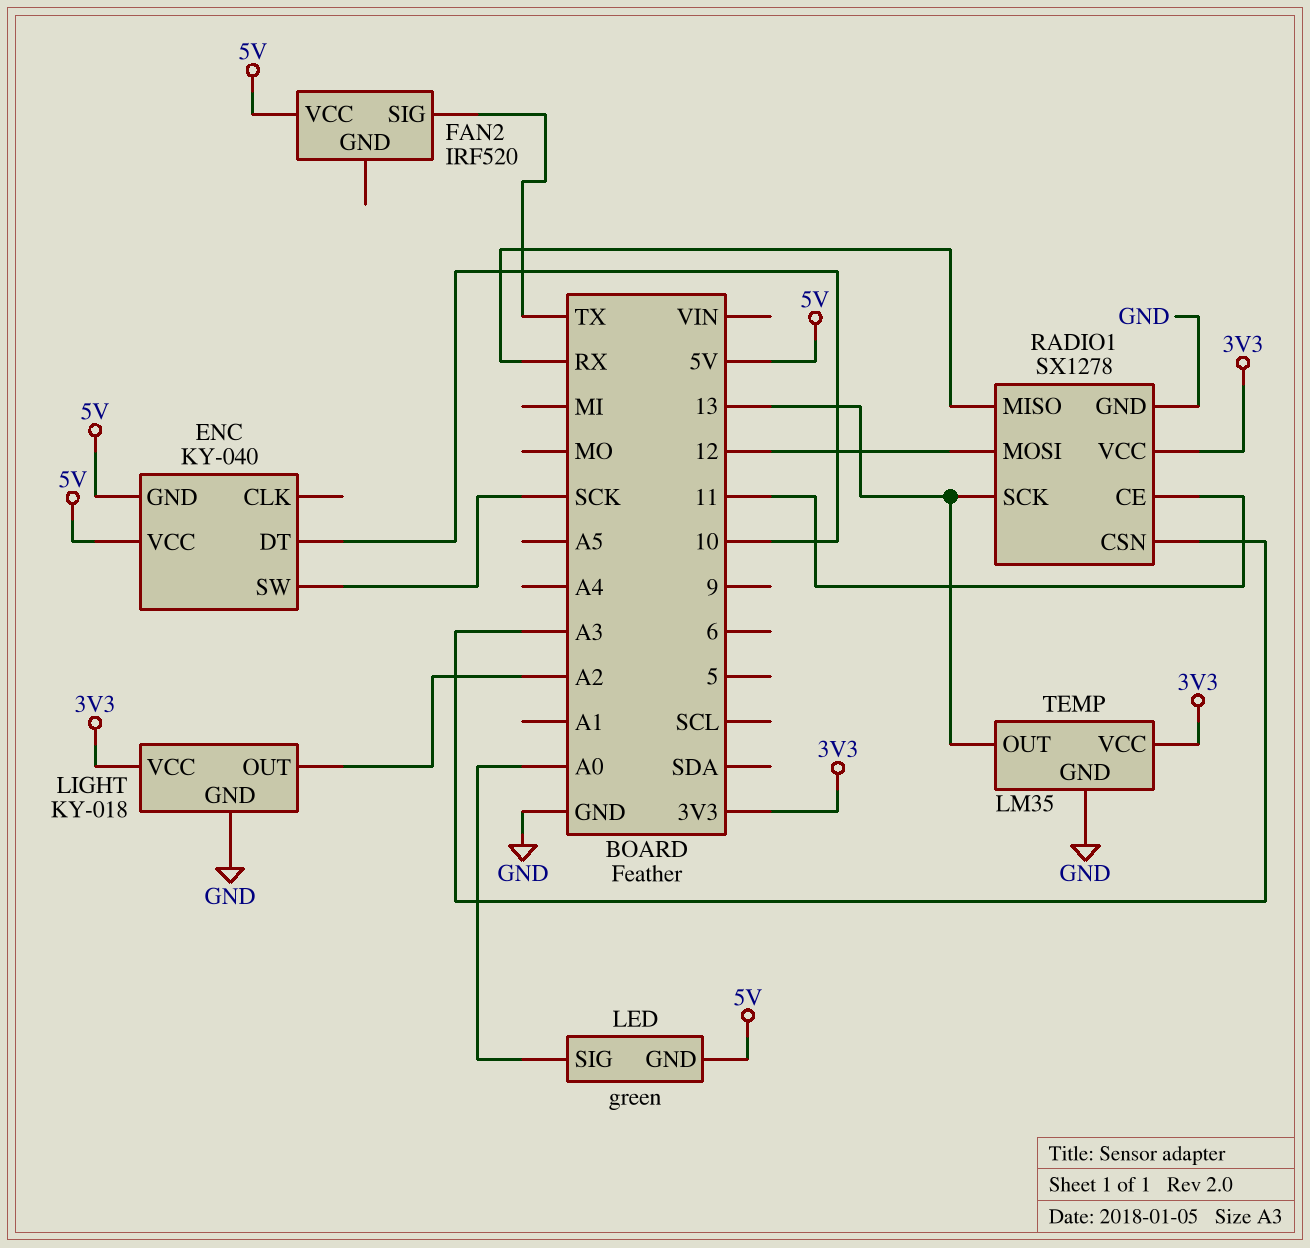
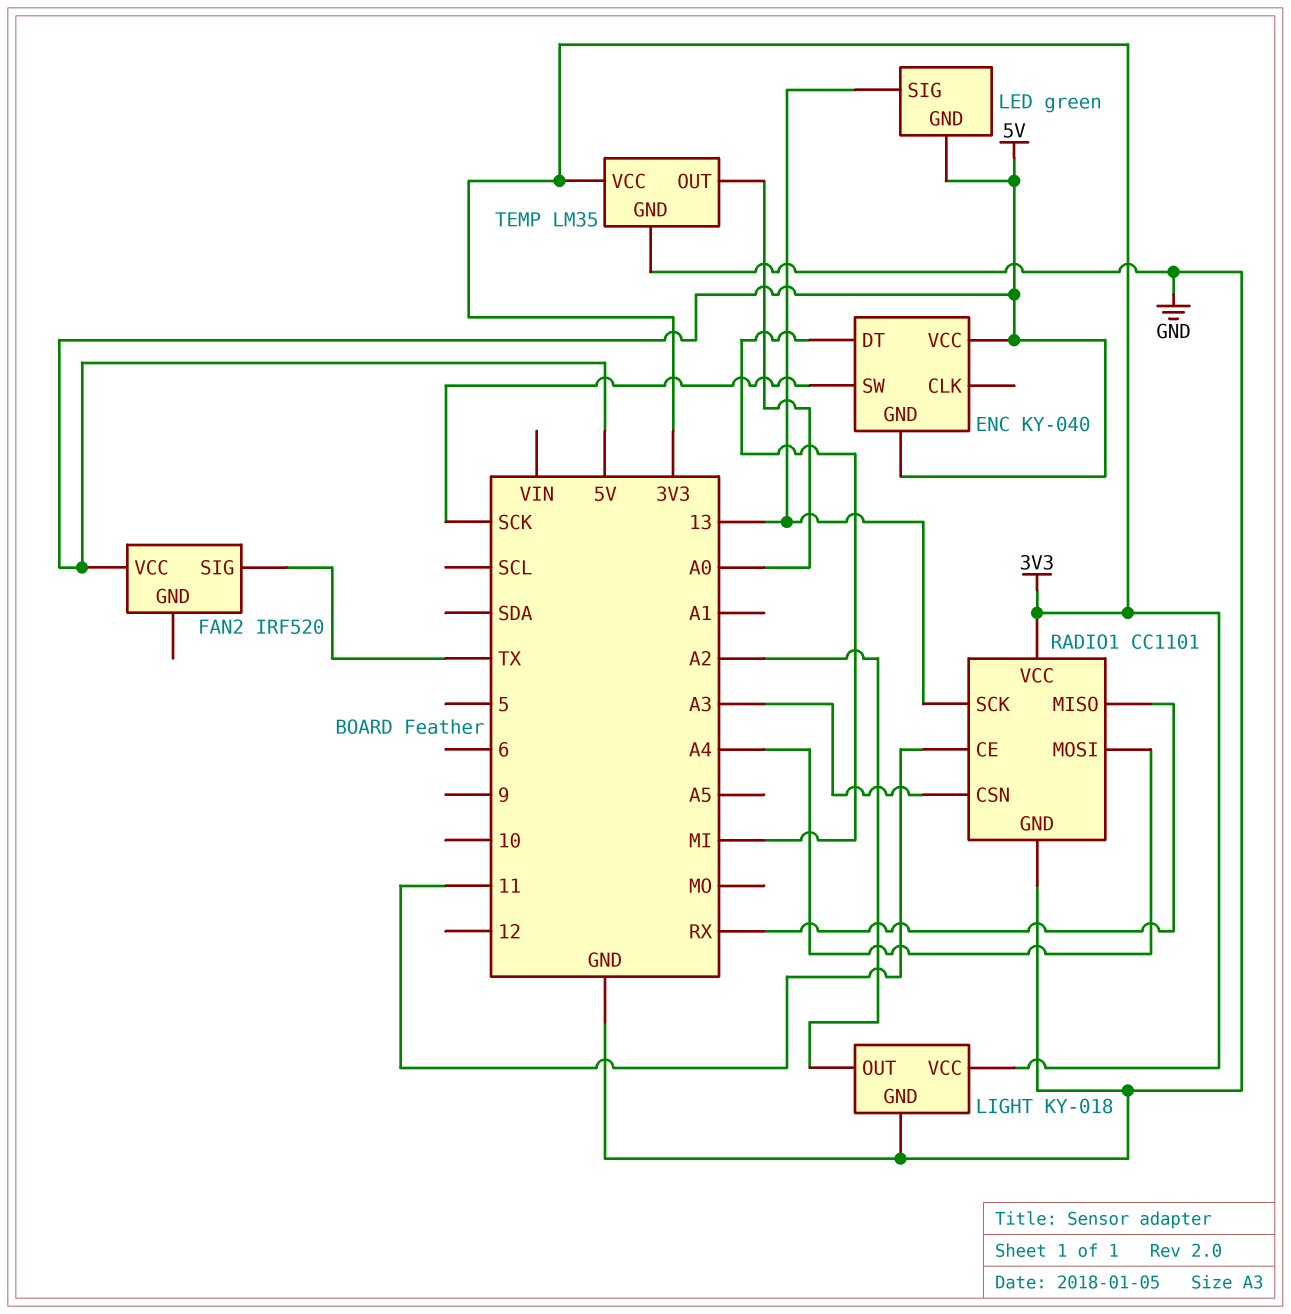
ENC pin DT: 10 -> MI
LED pin SIG: A0 -> 13
RADIO1: SX1278 -> CC1101
RADIO1 pin MOSI: 12 -> A4
TEMP pin OUT: 13 -> A0

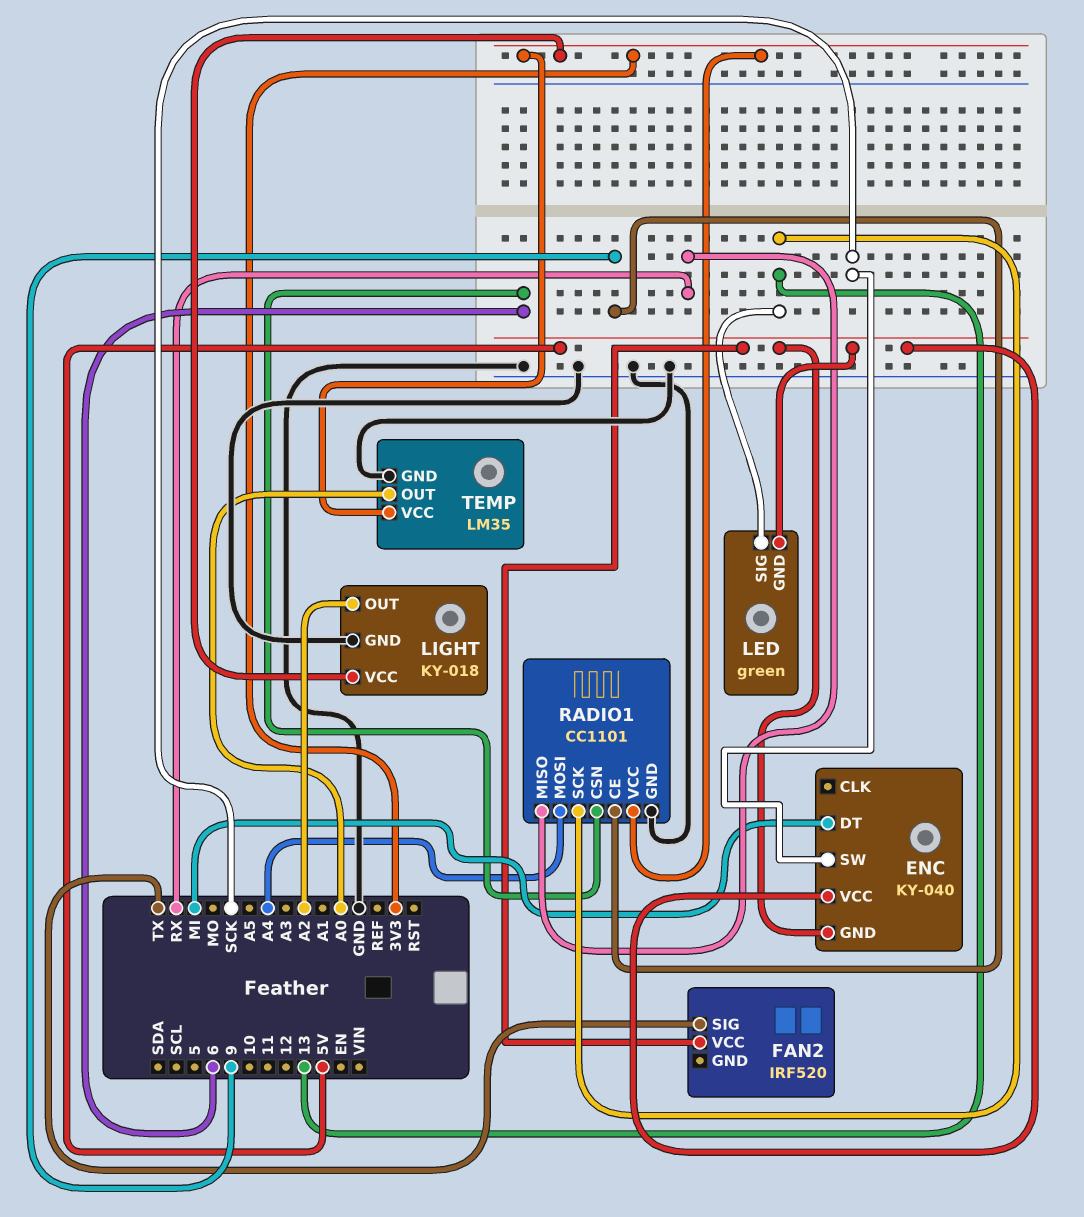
RADIO1 pin CE: 11 -> 9
RADIO1 pin CSN: A3 -> 6

